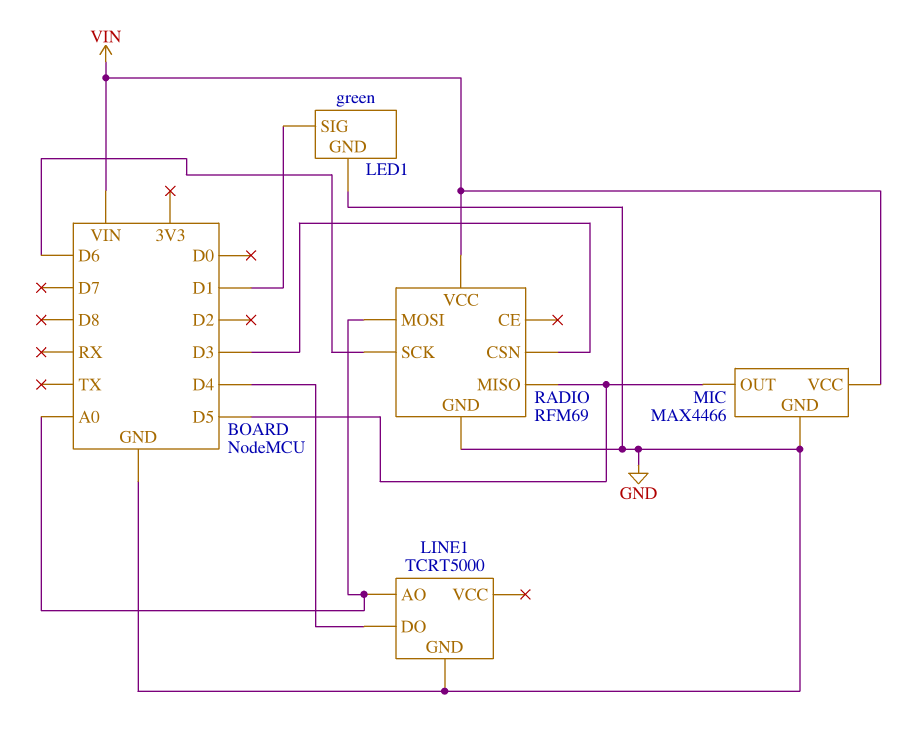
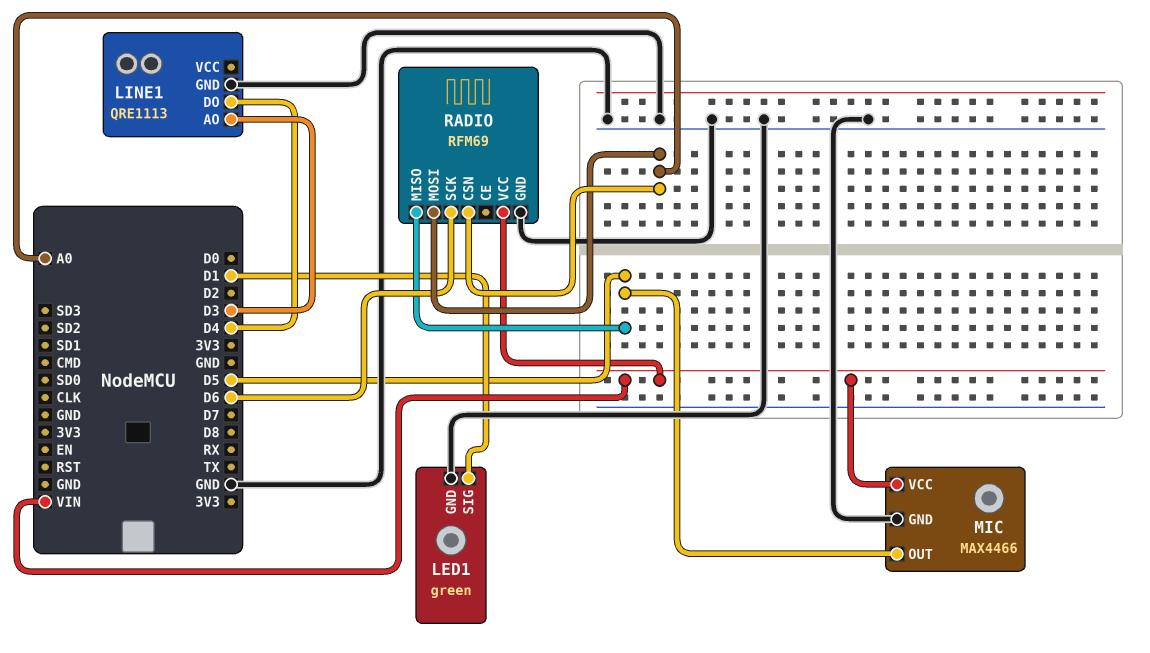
LINE1: TCRT5000 -> QRE1113
LINE1 pin AO: A0 -> D3
RADIO pin CSN: D3 -> A0

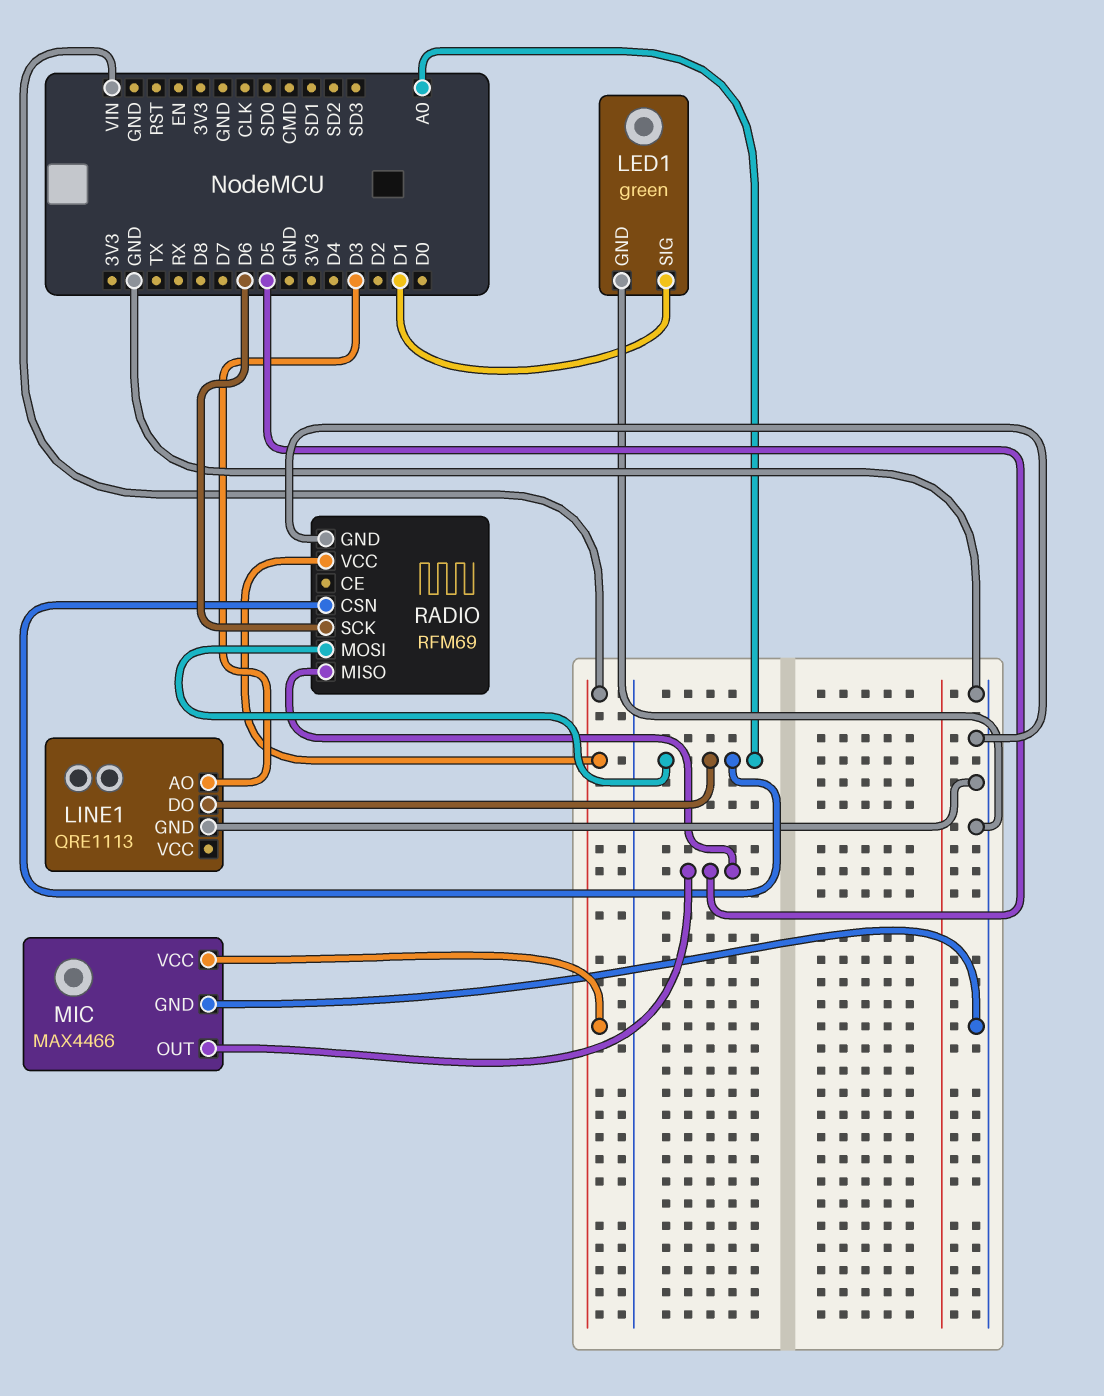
LINE1 pin DO: D4 -> A0

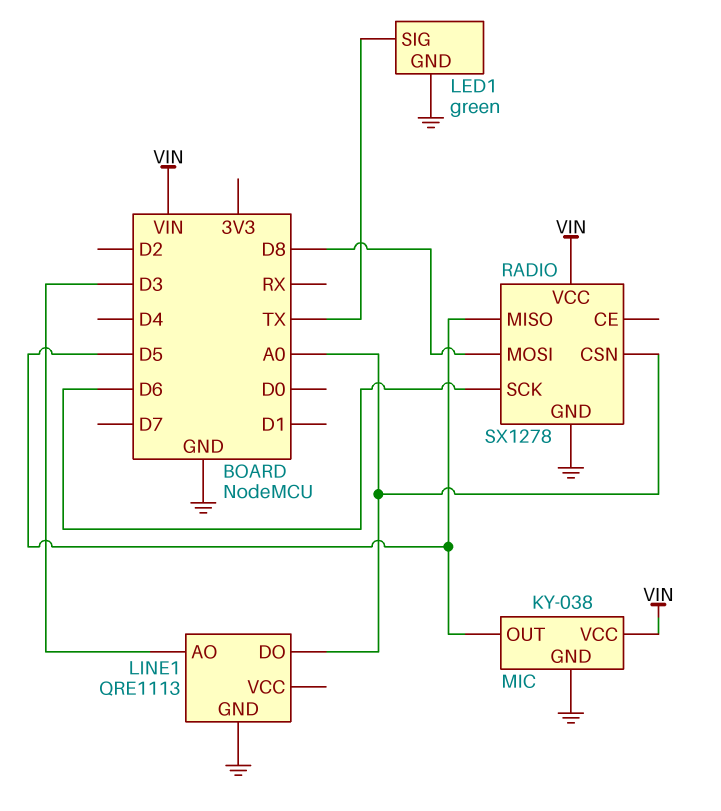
LED1 pin SIG: D1 -> TX
MIC: MAX4466 -> KY-038
RADIO: RFM69 -> SX1278
RADIO pin MOSI: A0 -> D8

